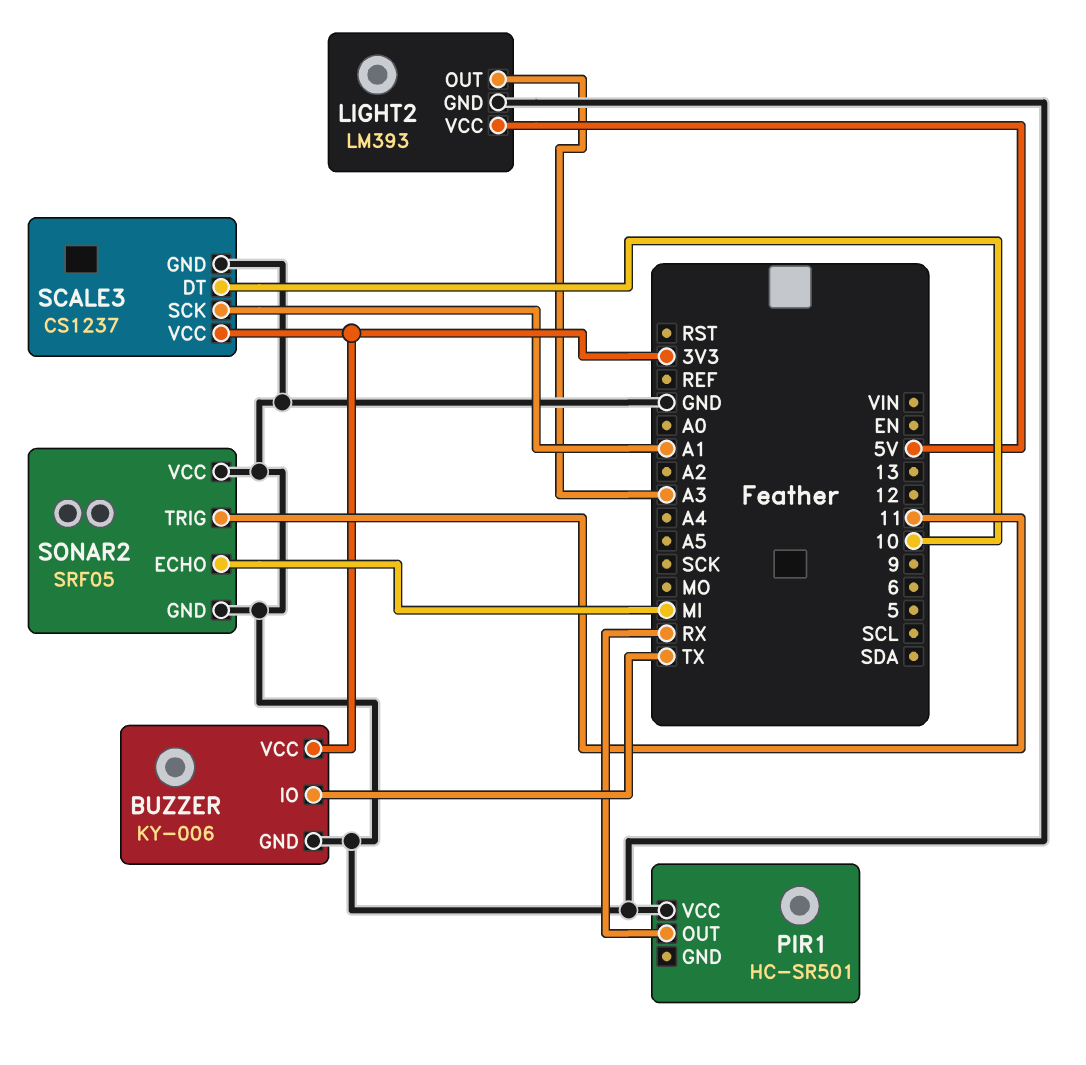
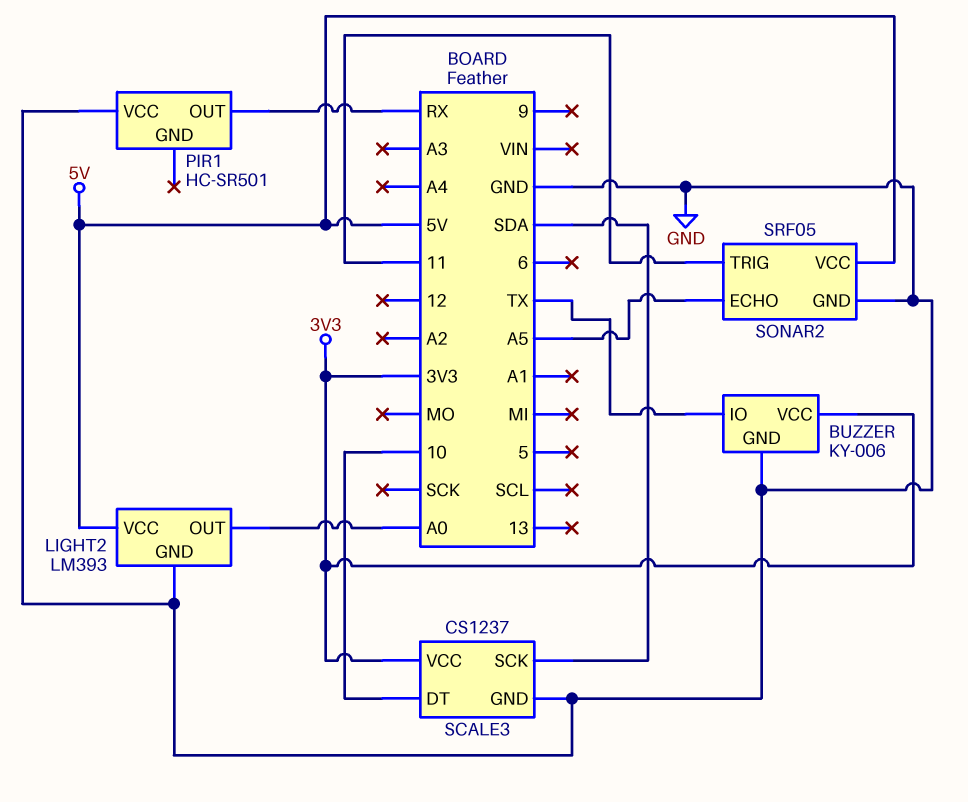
LIGHT2 pin OUT: A3 -> A0
SCALE3 pin SCK: A1 -> SDA
SONAR2 pin ECHO: MI -> A5
SONAR2 pin VCC: GND -> 5V

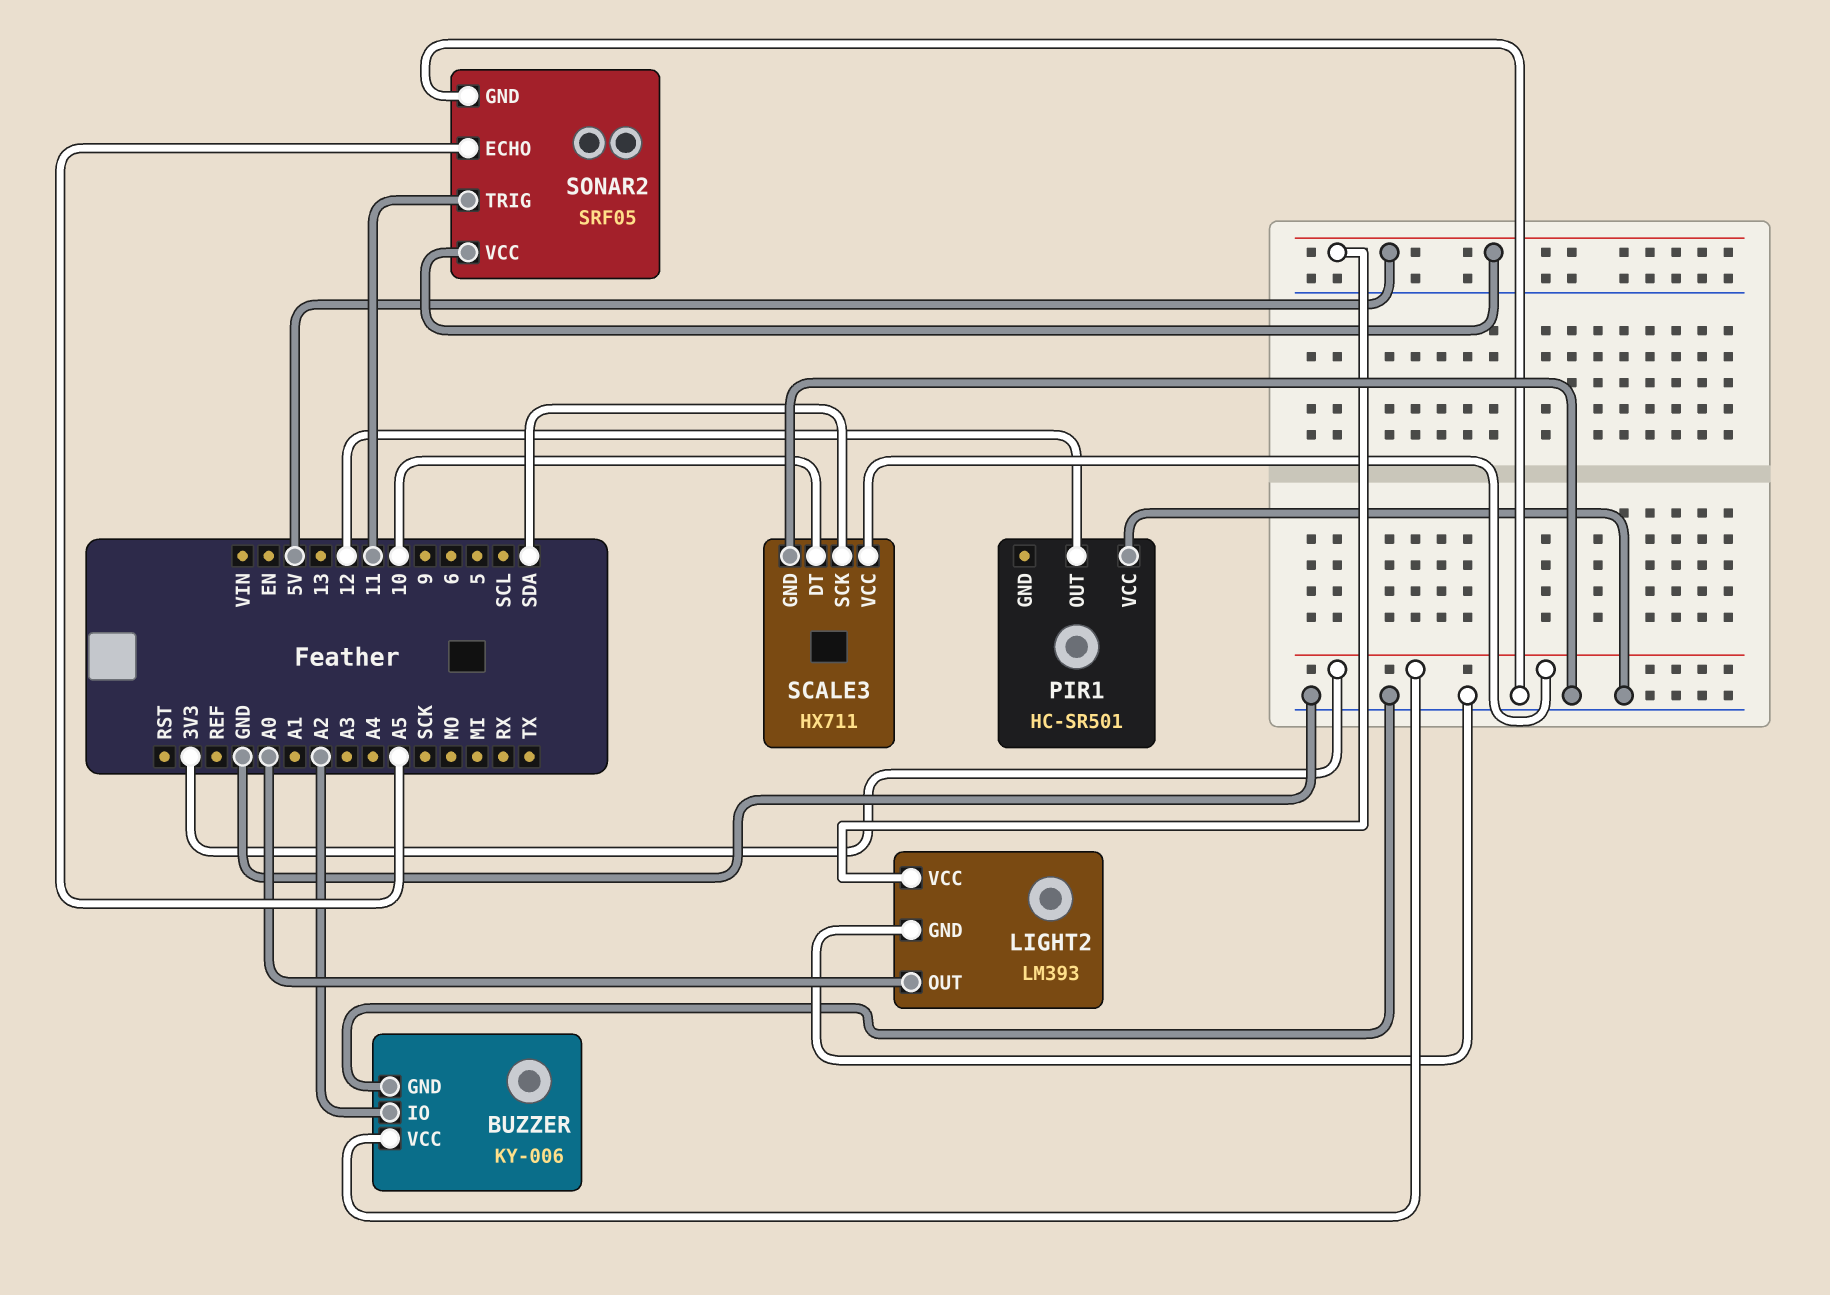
BUZZER pin IO: TX -> A2
PIR1 pin OUT: RX -> 12
SCALE3: CS1237 -> HX711

